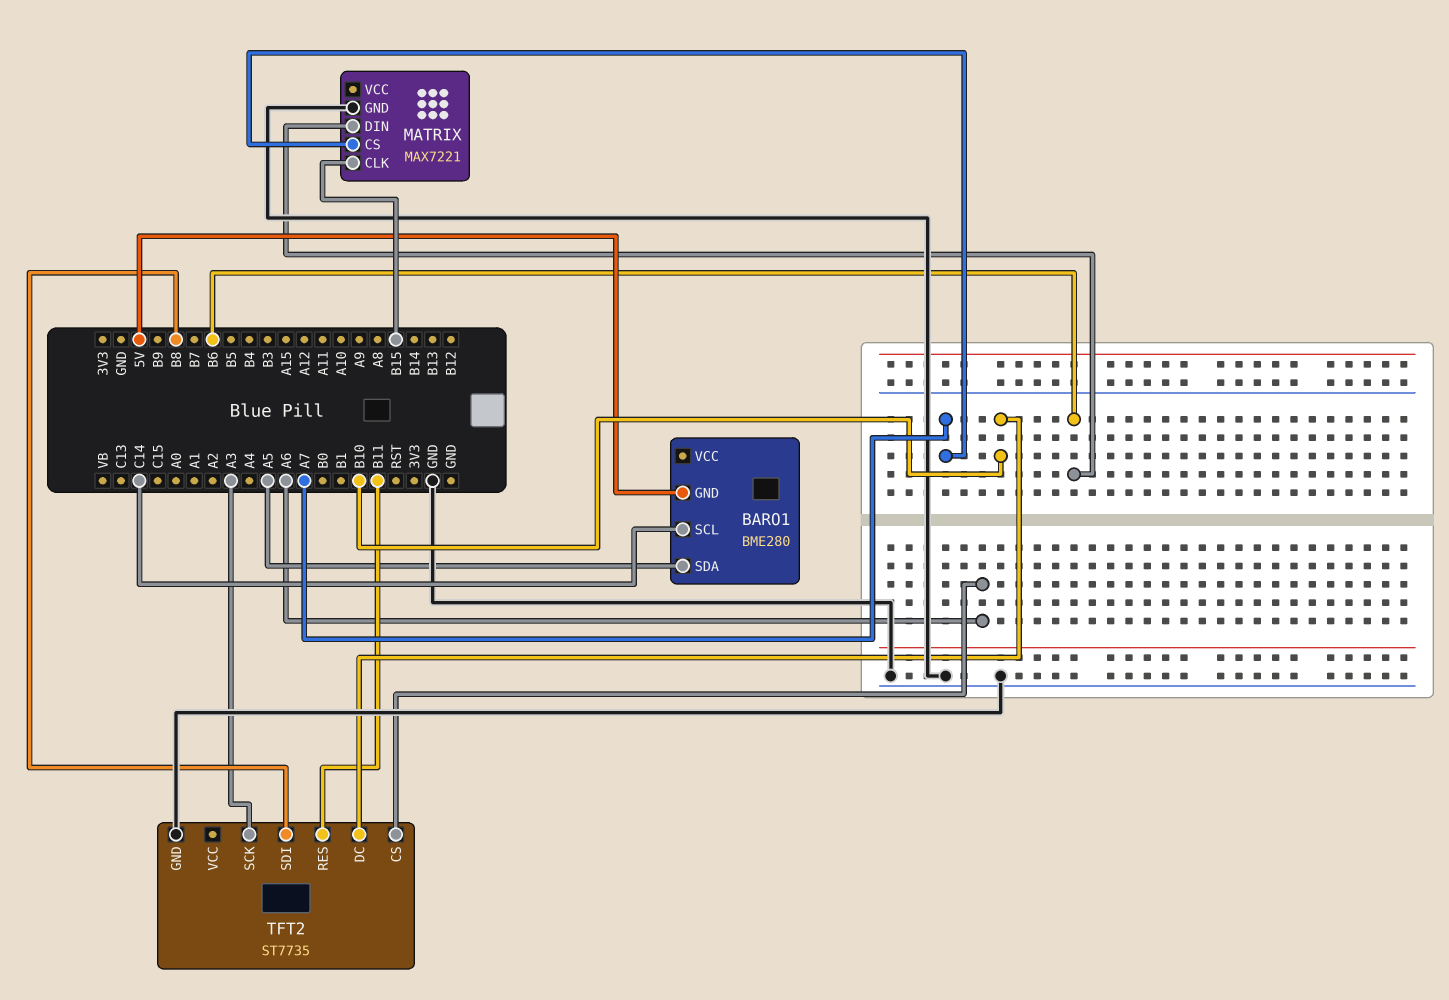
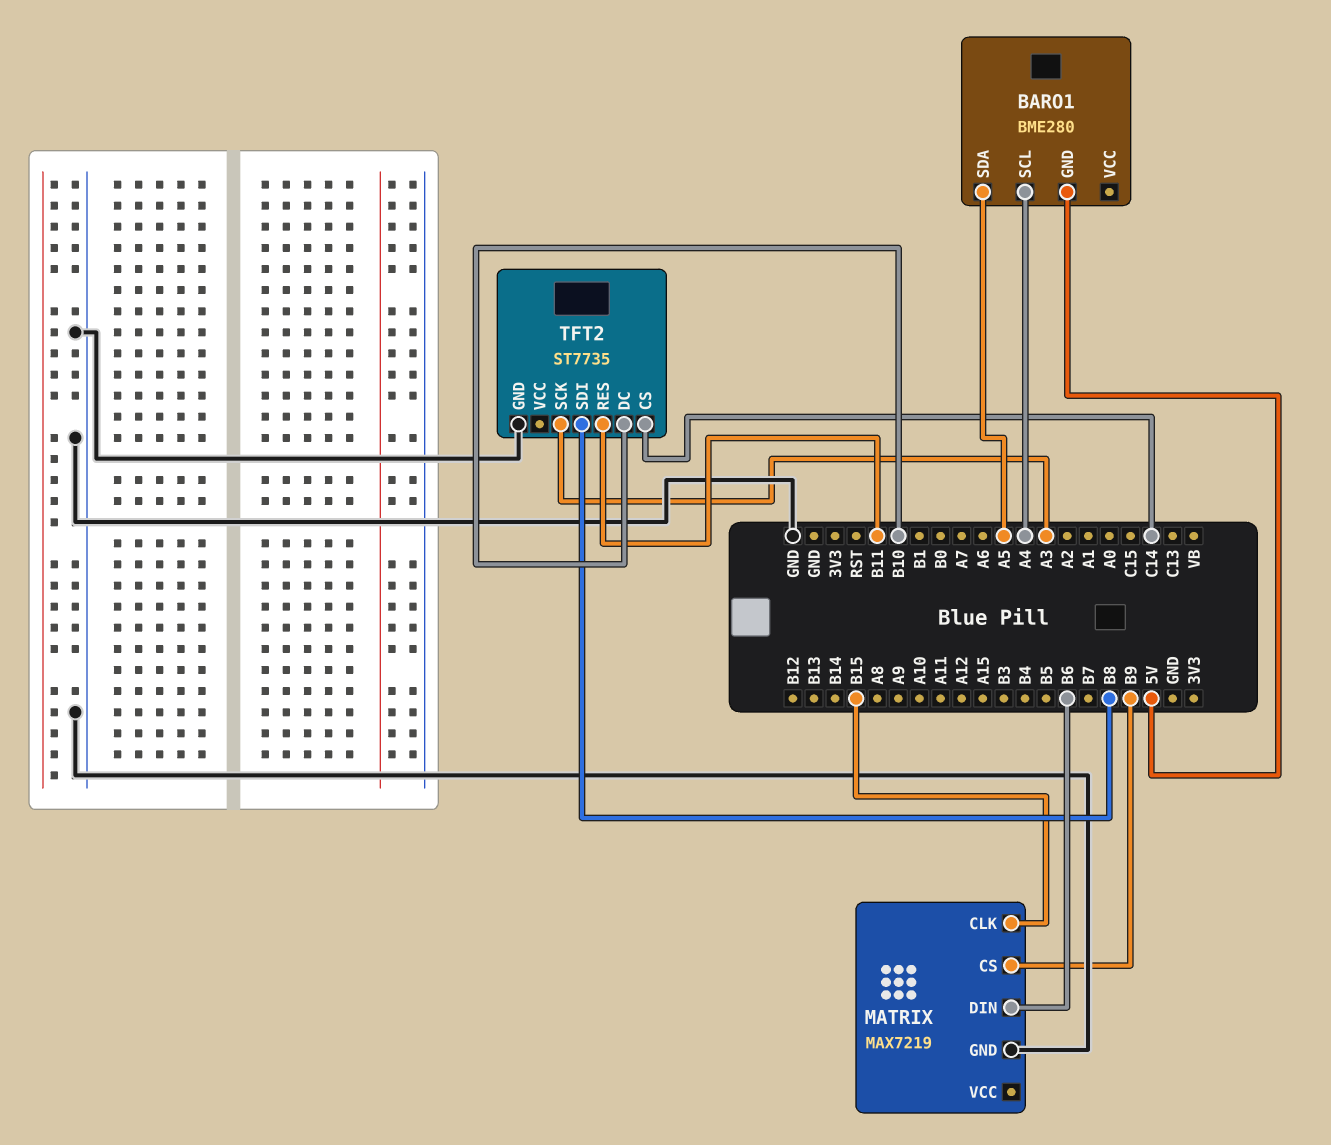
BARO1 pin SCL: C14 -> A4
MATRIX: MAX7221 -> MAX7219
MATRIX pin CS: A7 -> B9
TFT2 pin CS: A6 -> C14

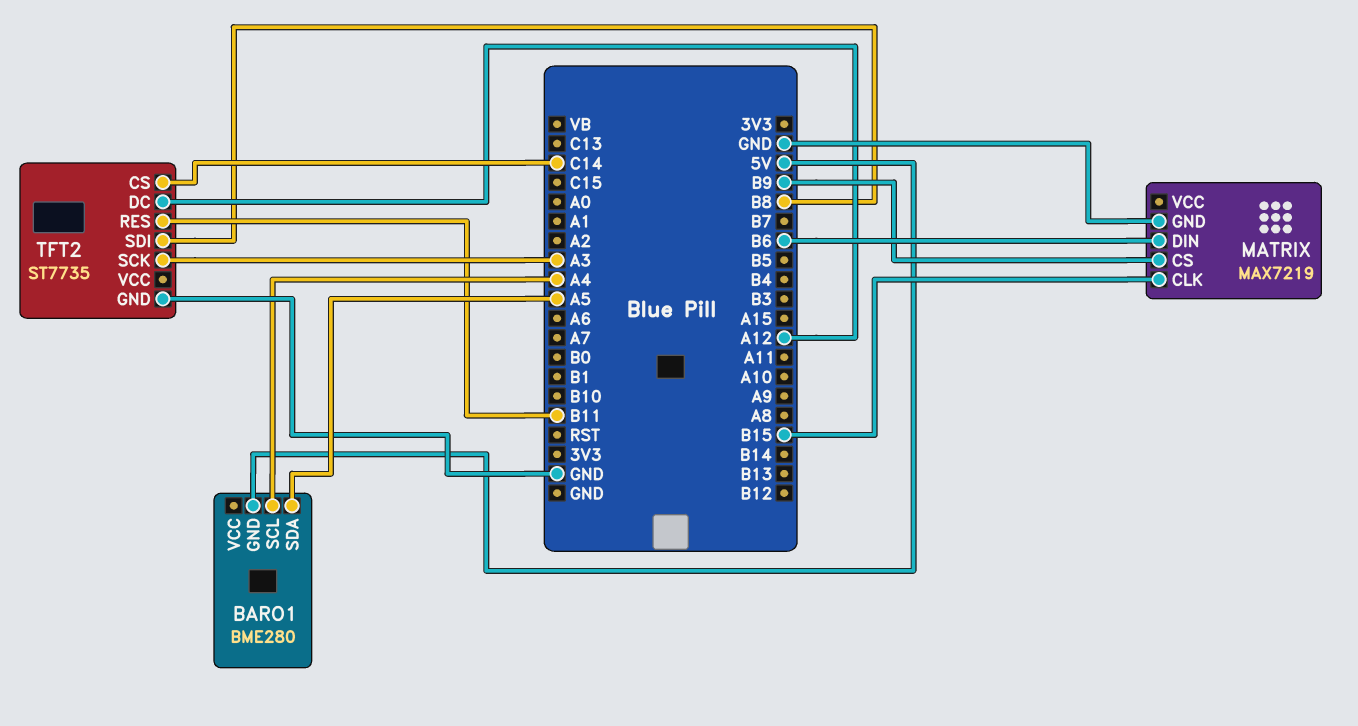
TFT2 pin DC: B10 -> A12

